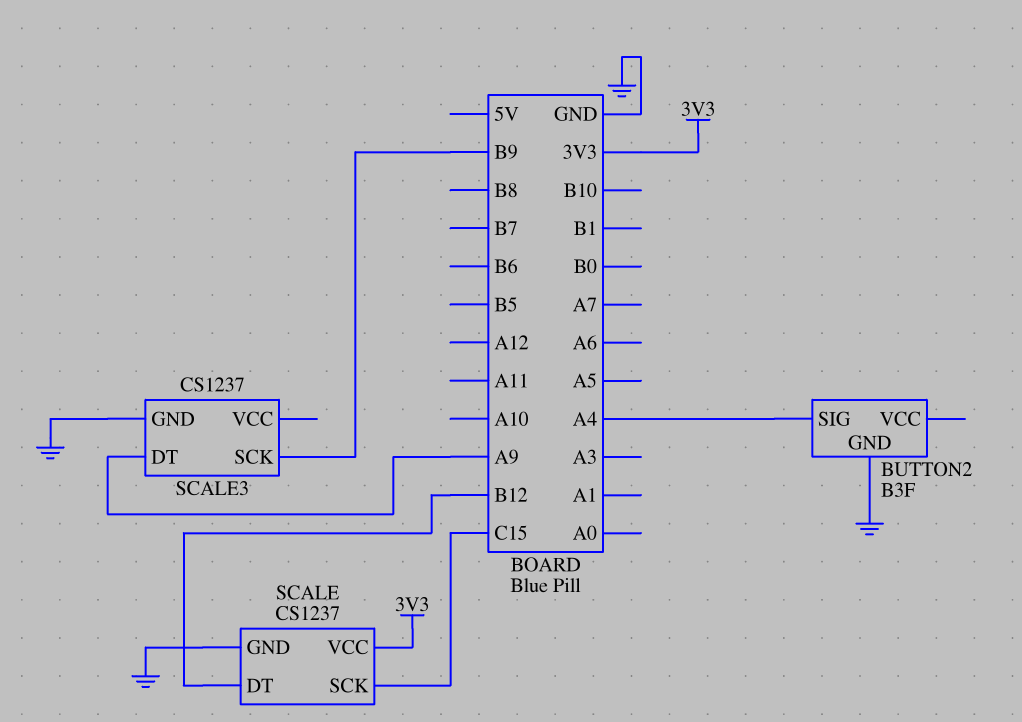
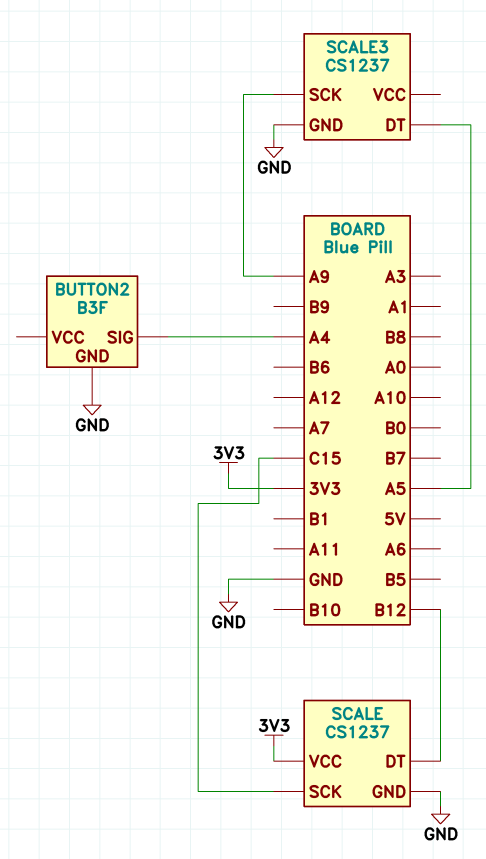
SCALE3 pin DT: A9 -> A5
SCALE3 pin SCK: B9 -> A9

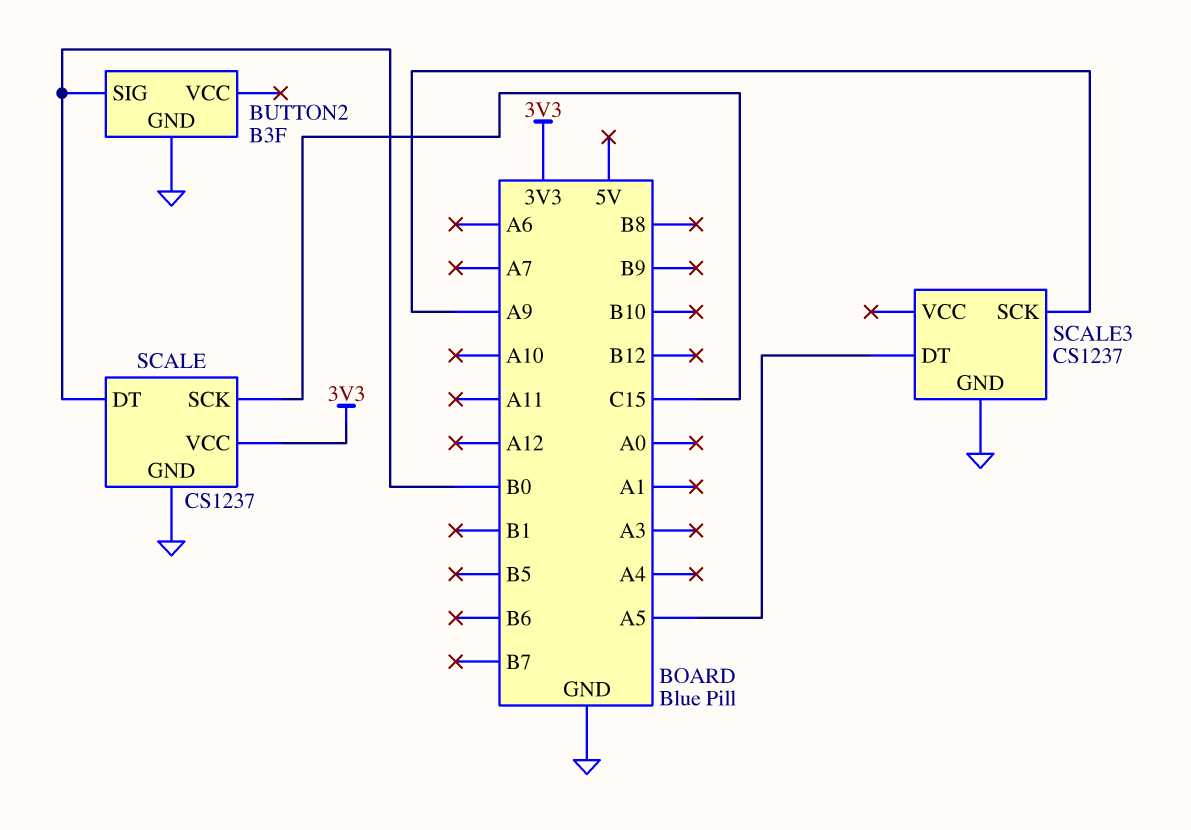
BUTTON2 pin SIG: A4 -> B0
SCALE pin DT: B12 -> B0

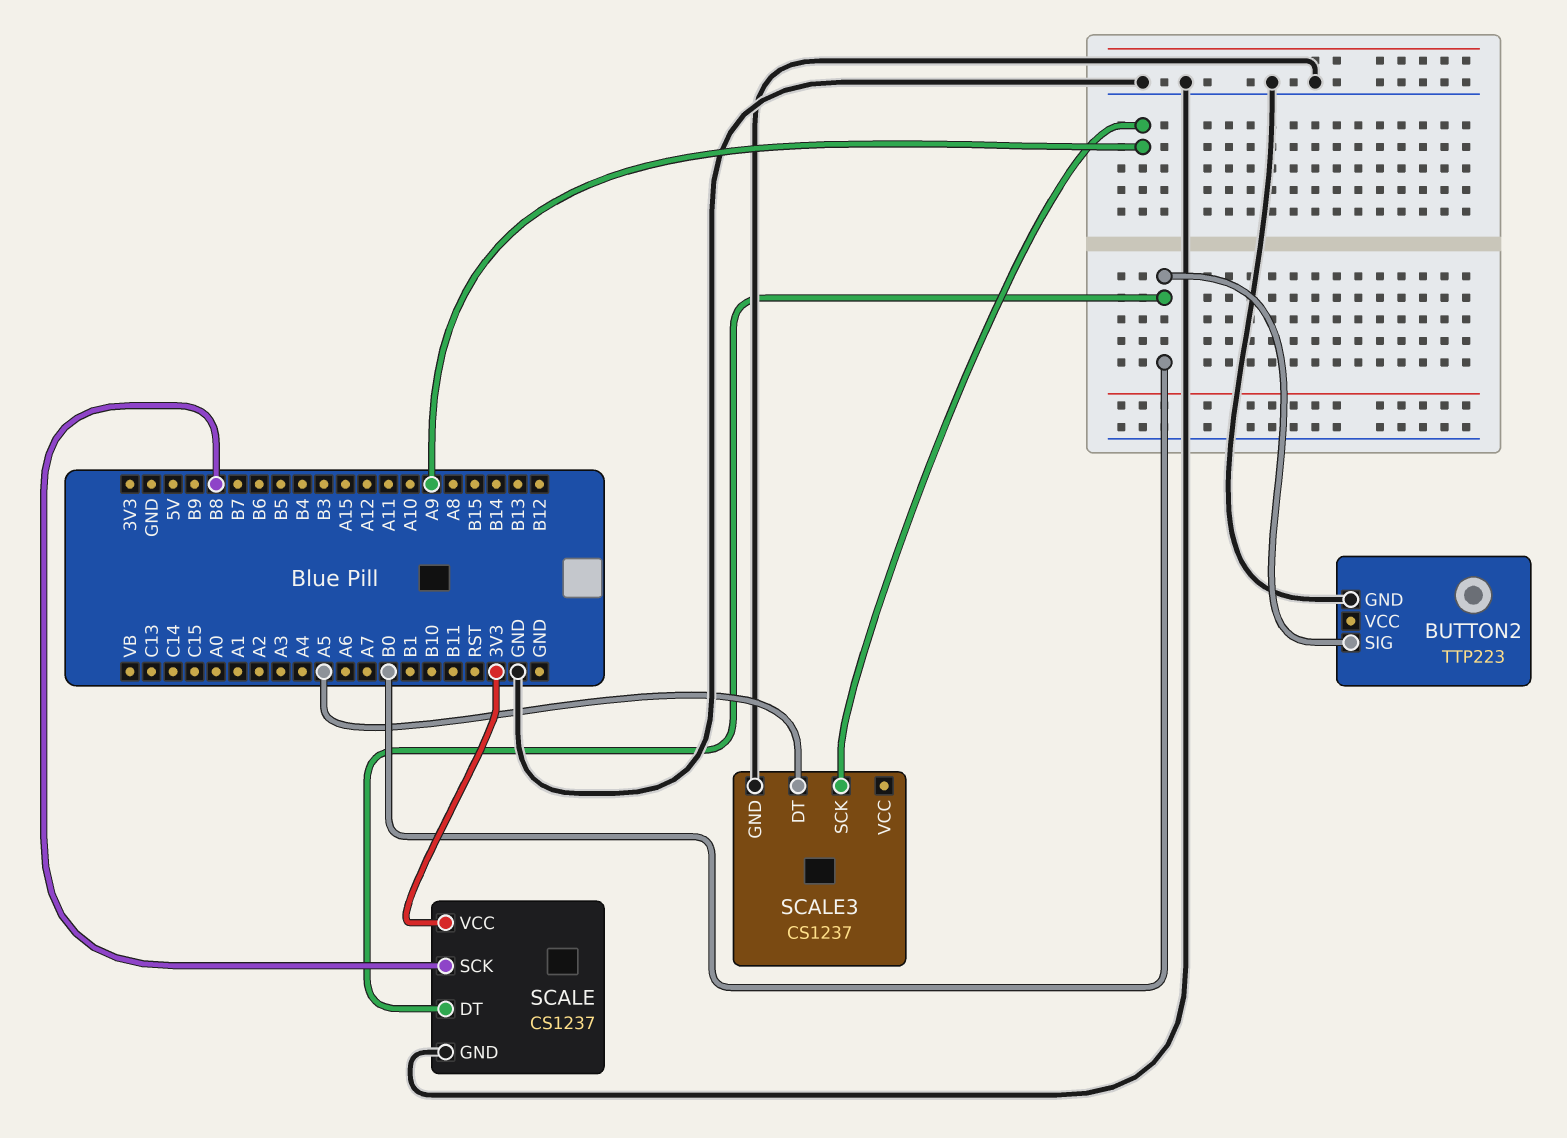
BUTTON2: B3F -> TTP223
SCALE pin SCK: C15 -> B8

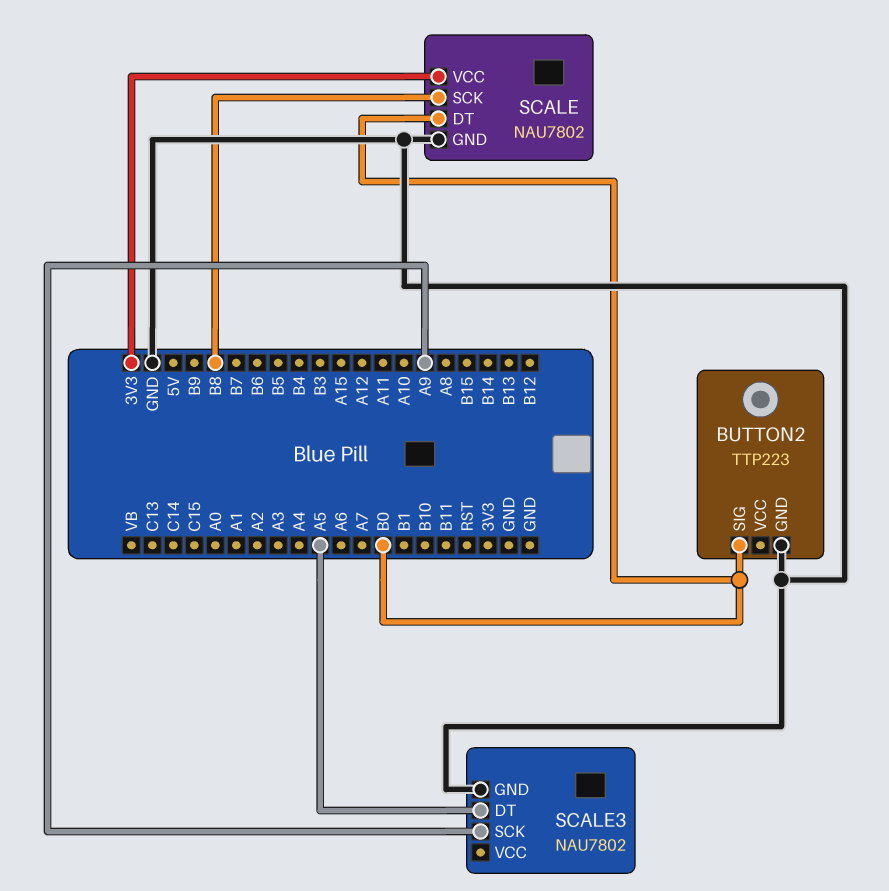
SCALE: CS1237 -> NAU7802
SCALE3: CS1237 -> NAU7802

